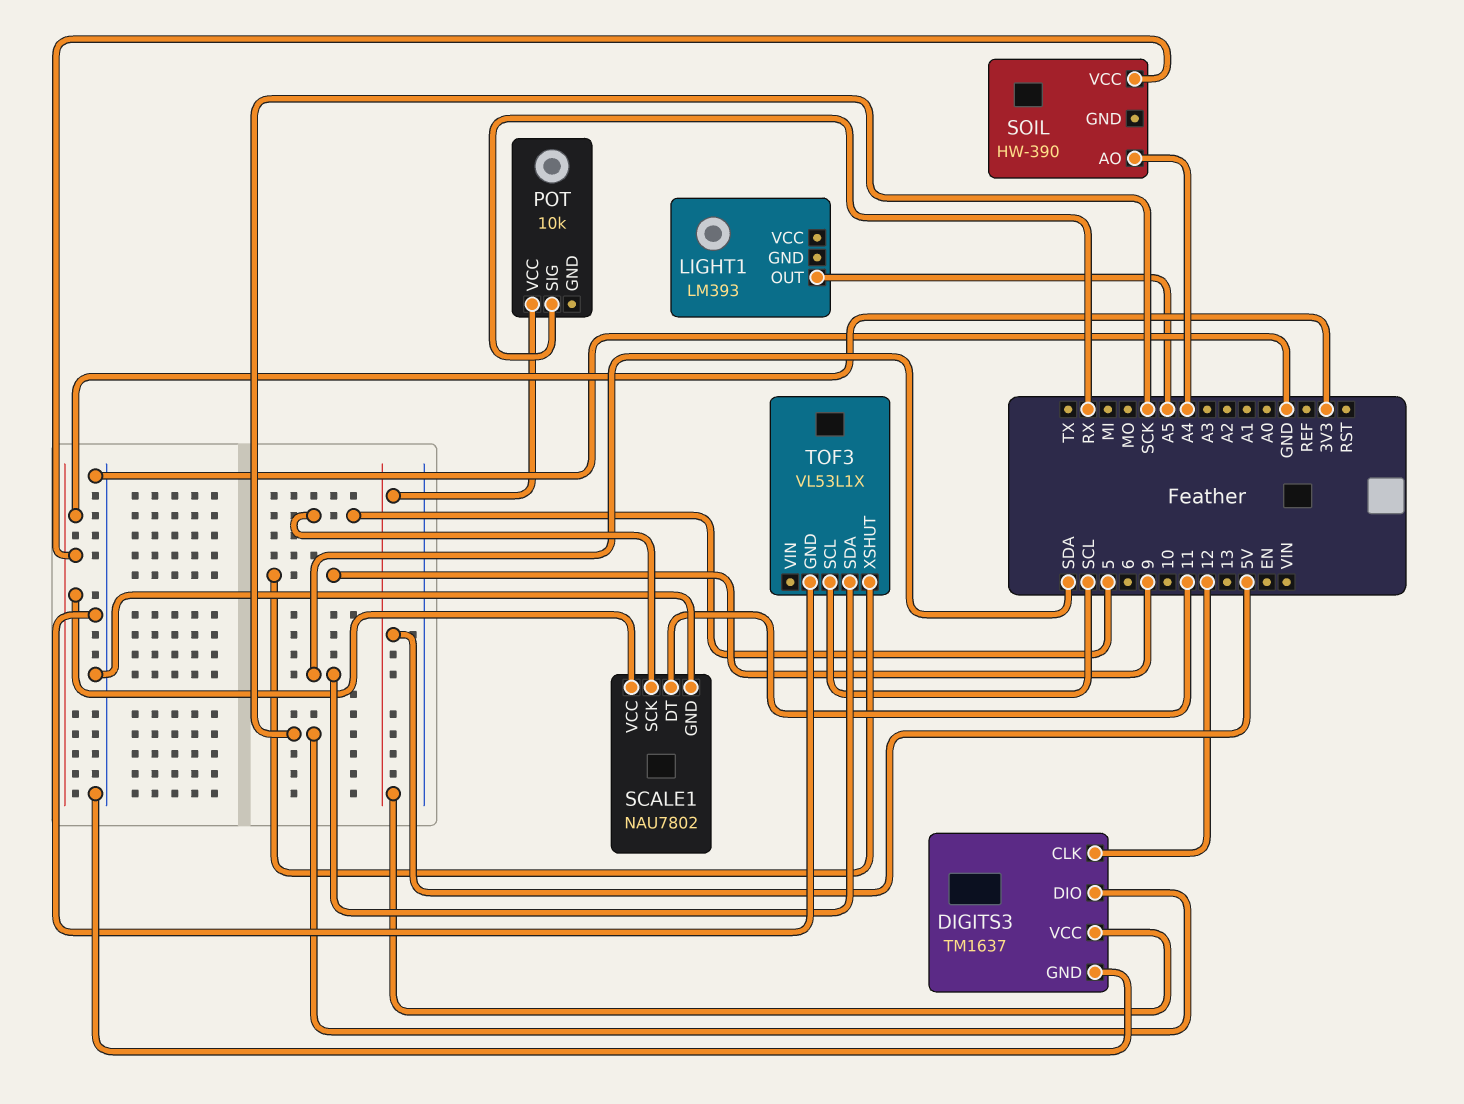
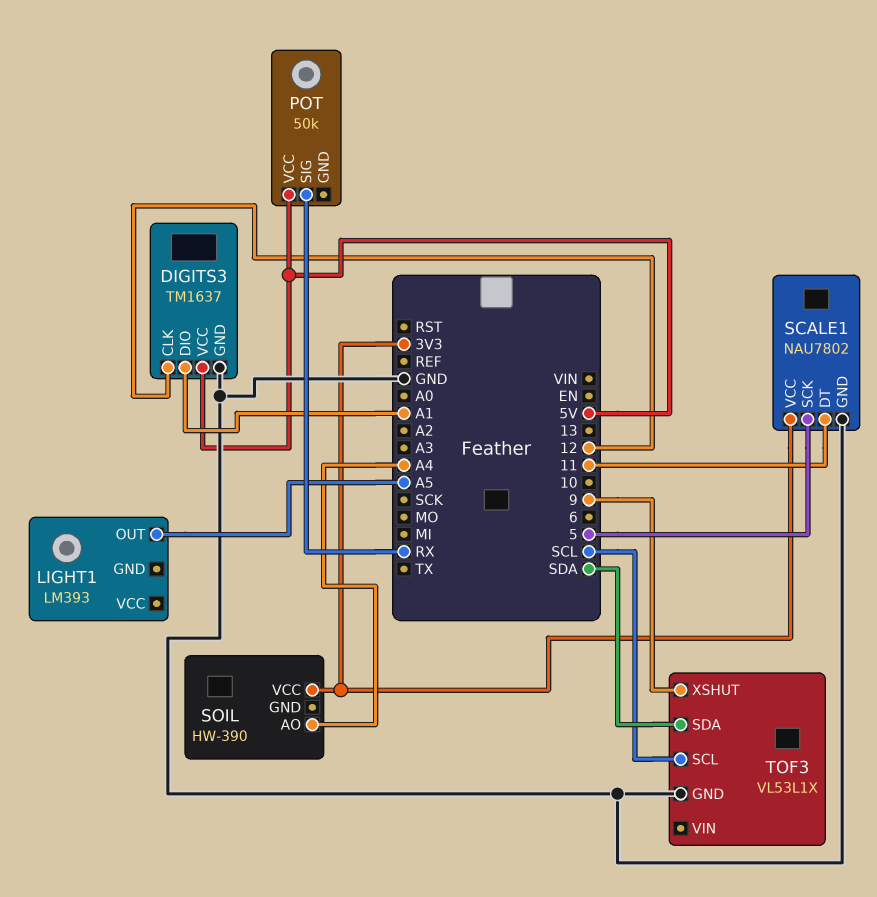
DIGITS3 pin DIO: SCK -> A1
POT: 10k -> 50k

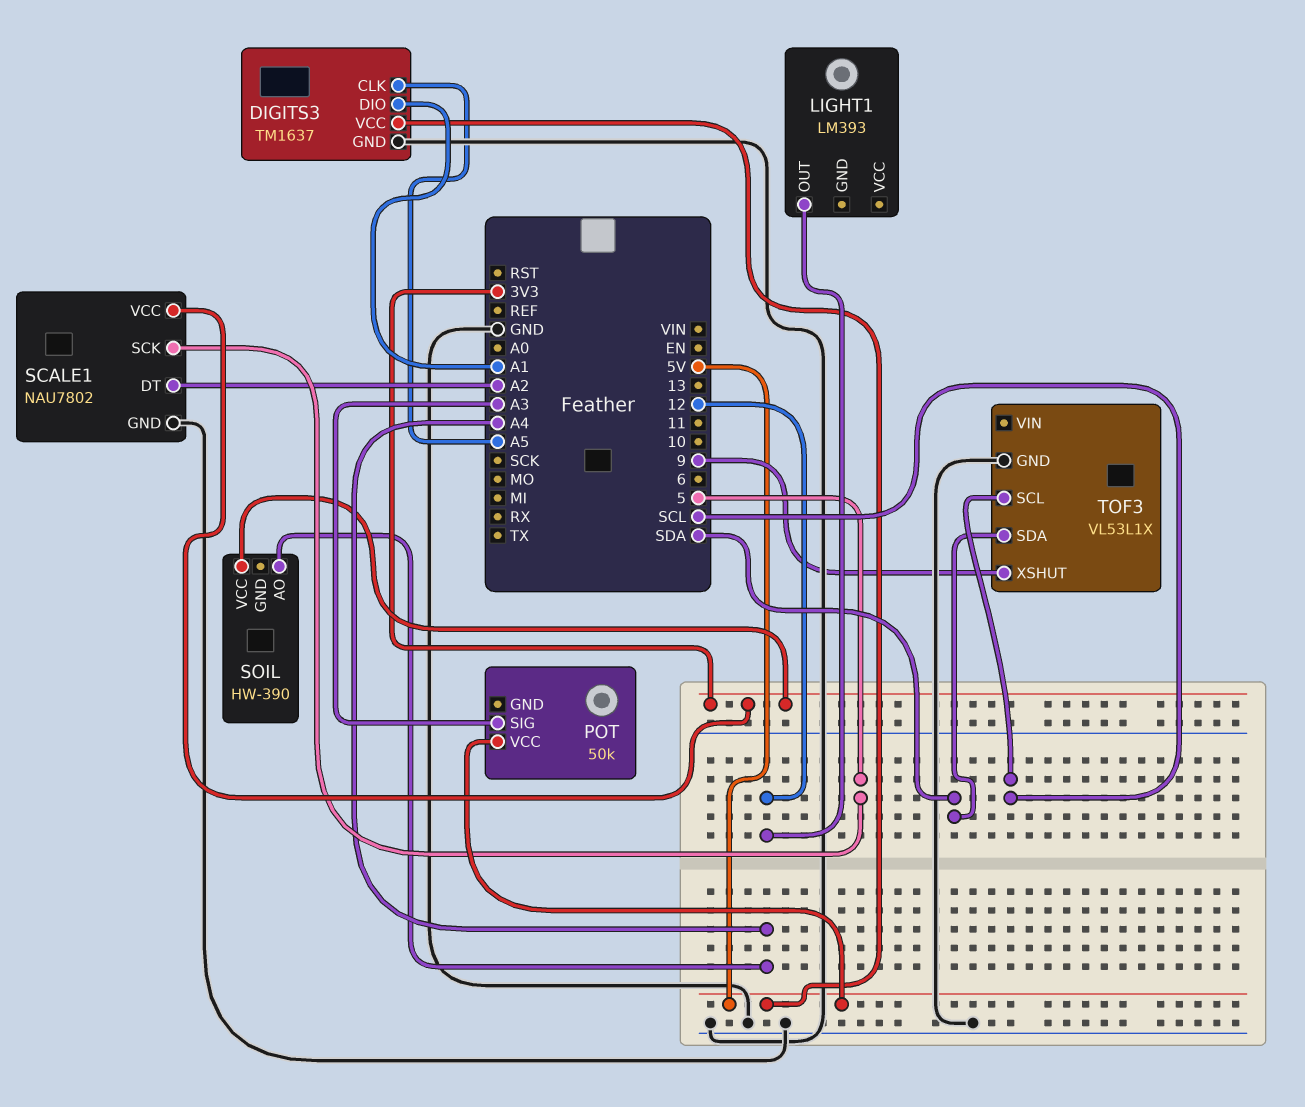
DIGITS3 pin CLK: 12 -> A5
LIGHT1 pin OUT: A5 -> 12
POT pin SIG: RX -> A3
SCALE1 pin DT: 11 -> A2

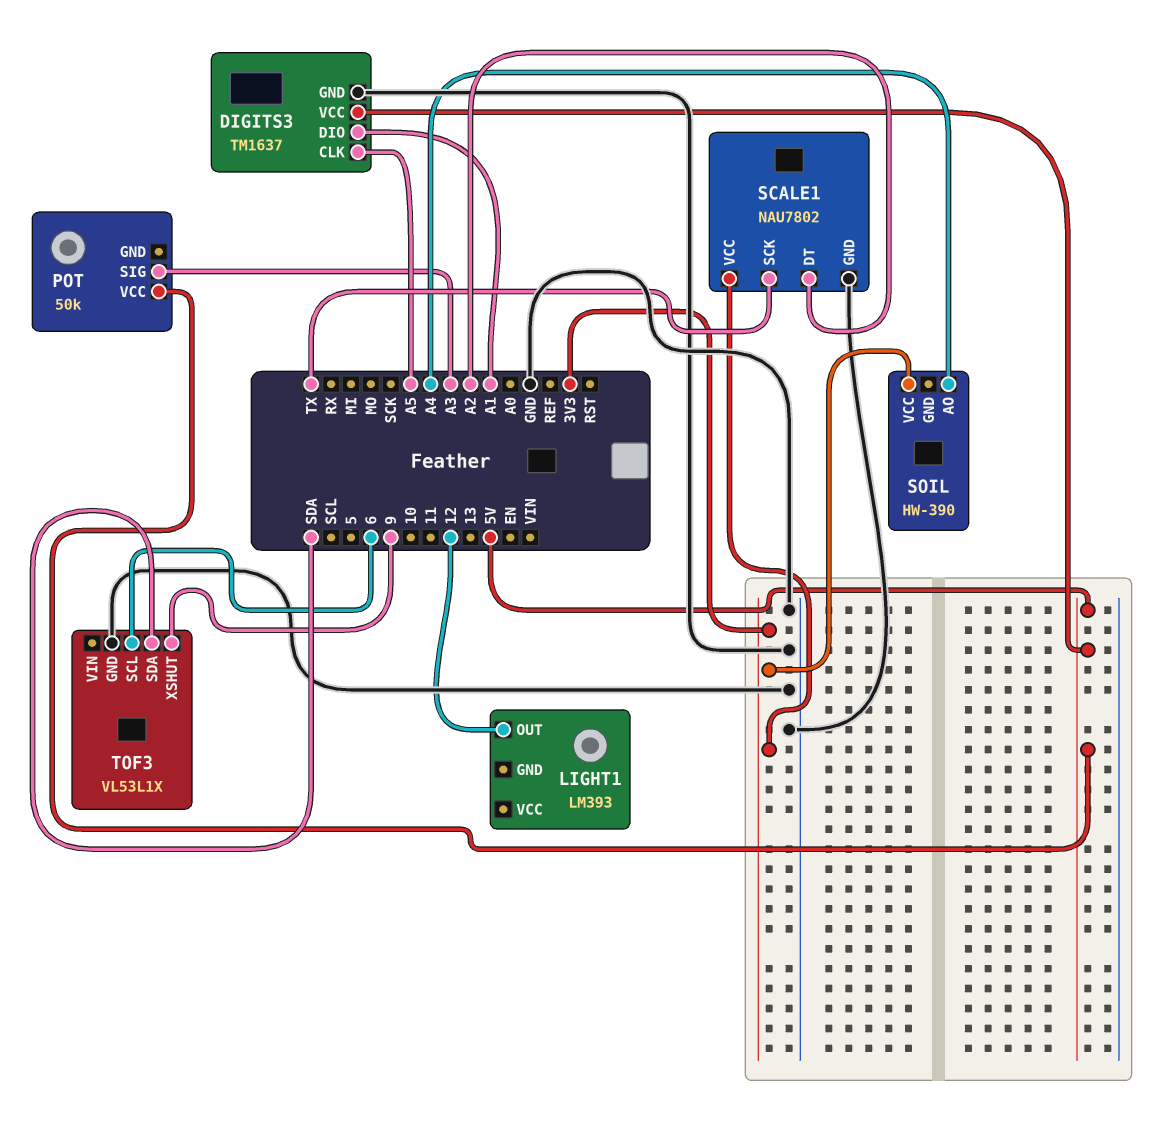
SCALE1 pin SCK: 5 -> TX
TOF3 pin SCL: SCL -> 6

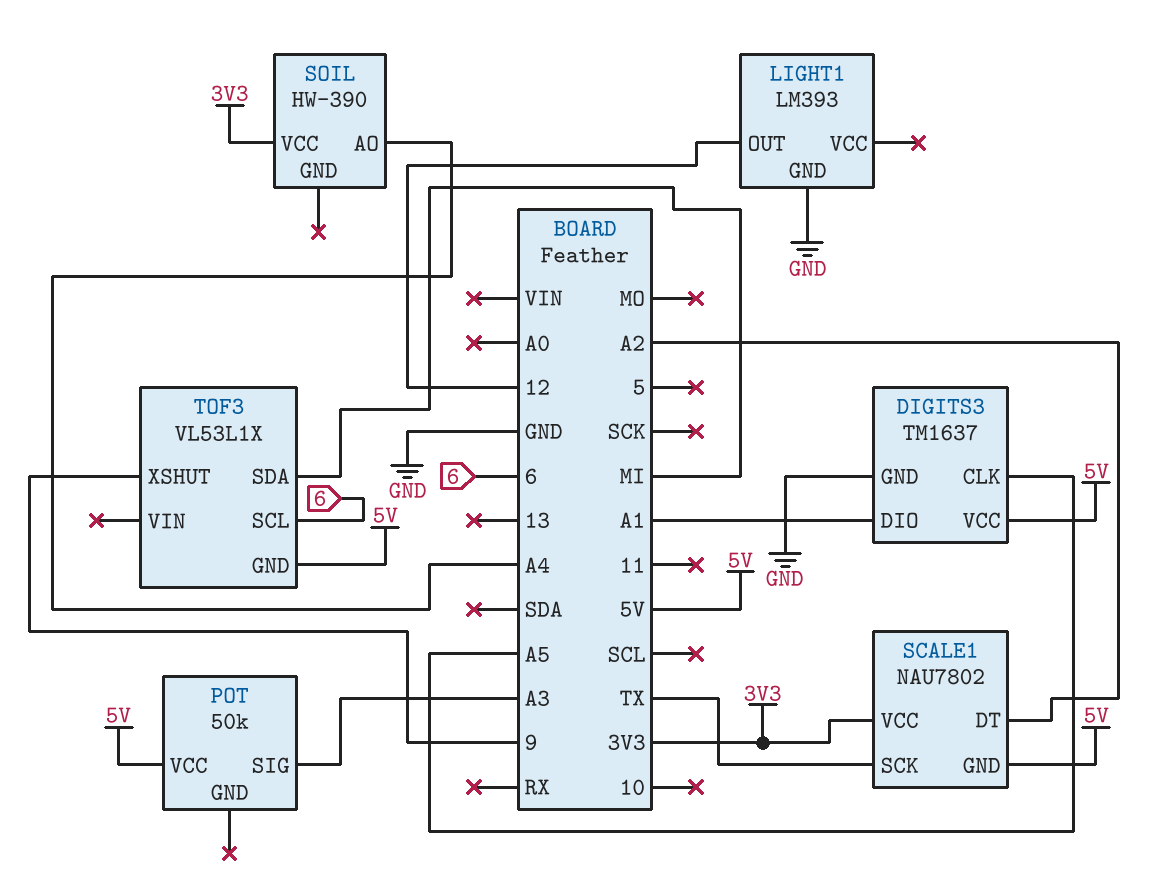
LIGHT1 pin GND: none -> GND
SCALE1 pin GND: GND -> 5V
TOF3 pin GND: GND -> 5V
TOF3 pin SDA: SDA -> MI

